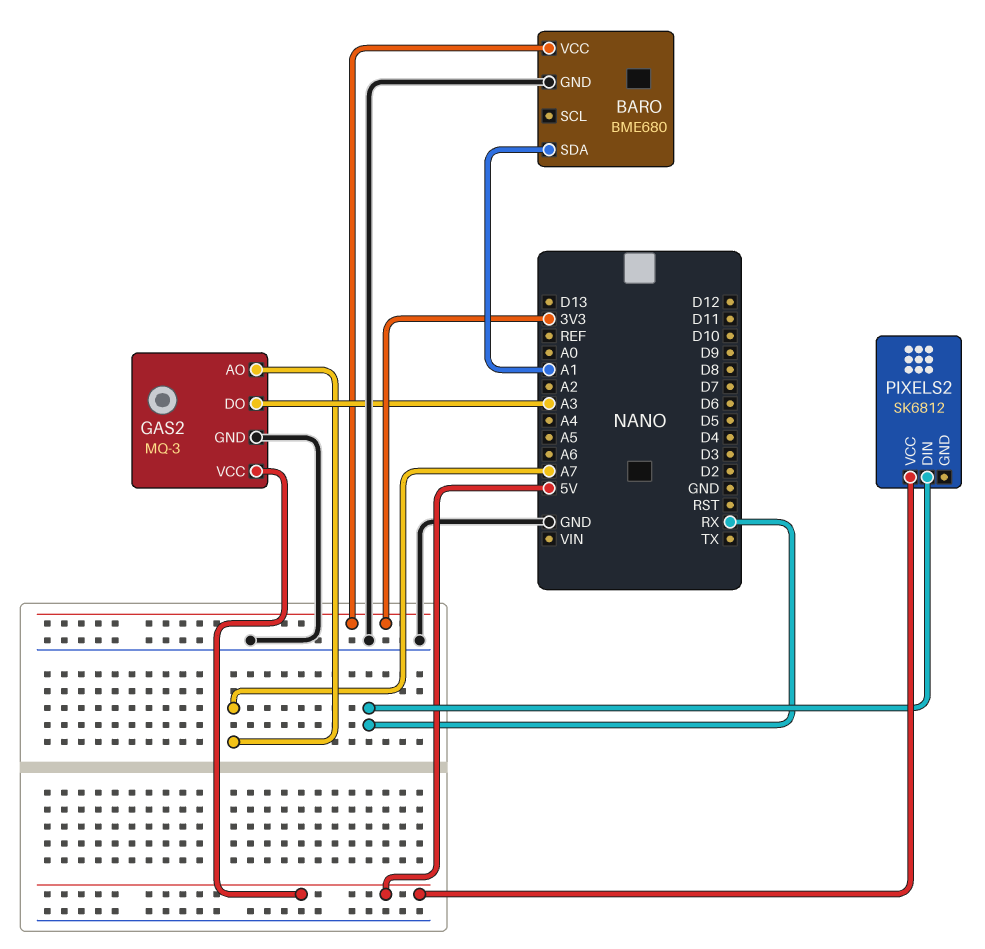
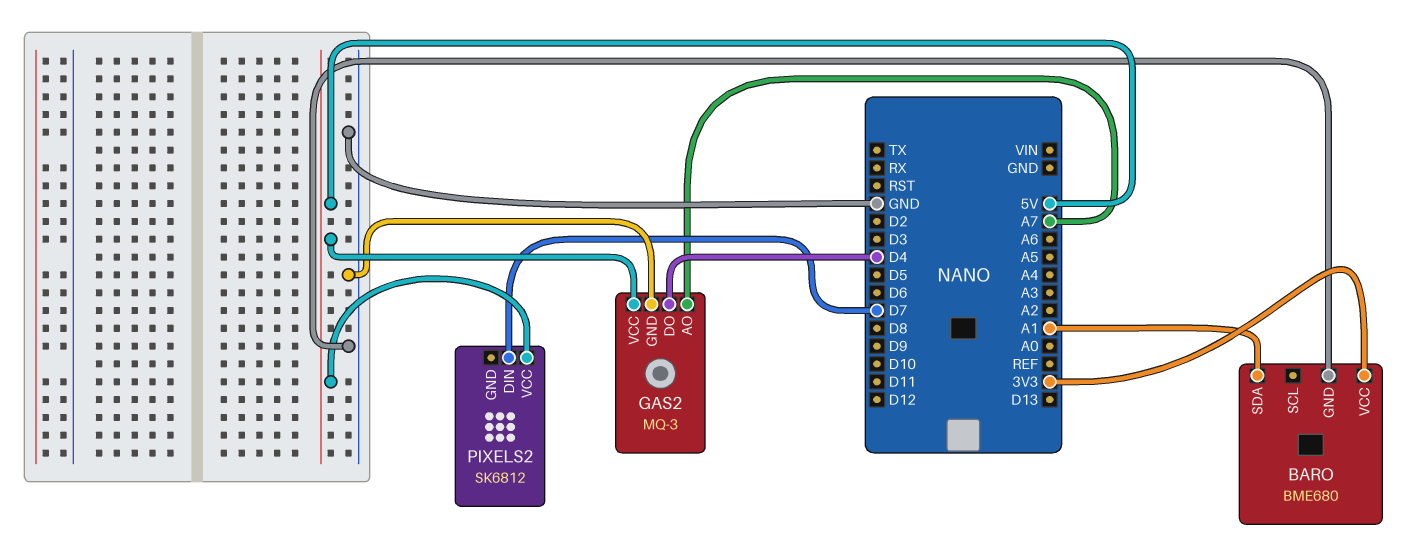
GAS2 pin DO: A3 -> D4
PIXELS2 pin DIN: RX -> D7

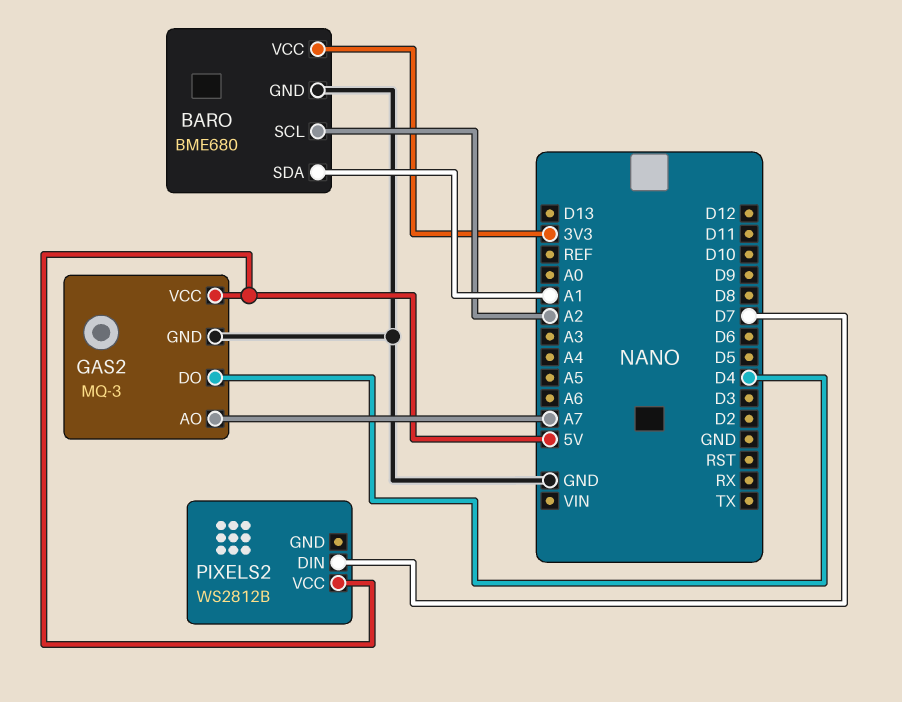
BARO pin SCL: none -> A2
PIXELS2: SK6812 -> WS2812B

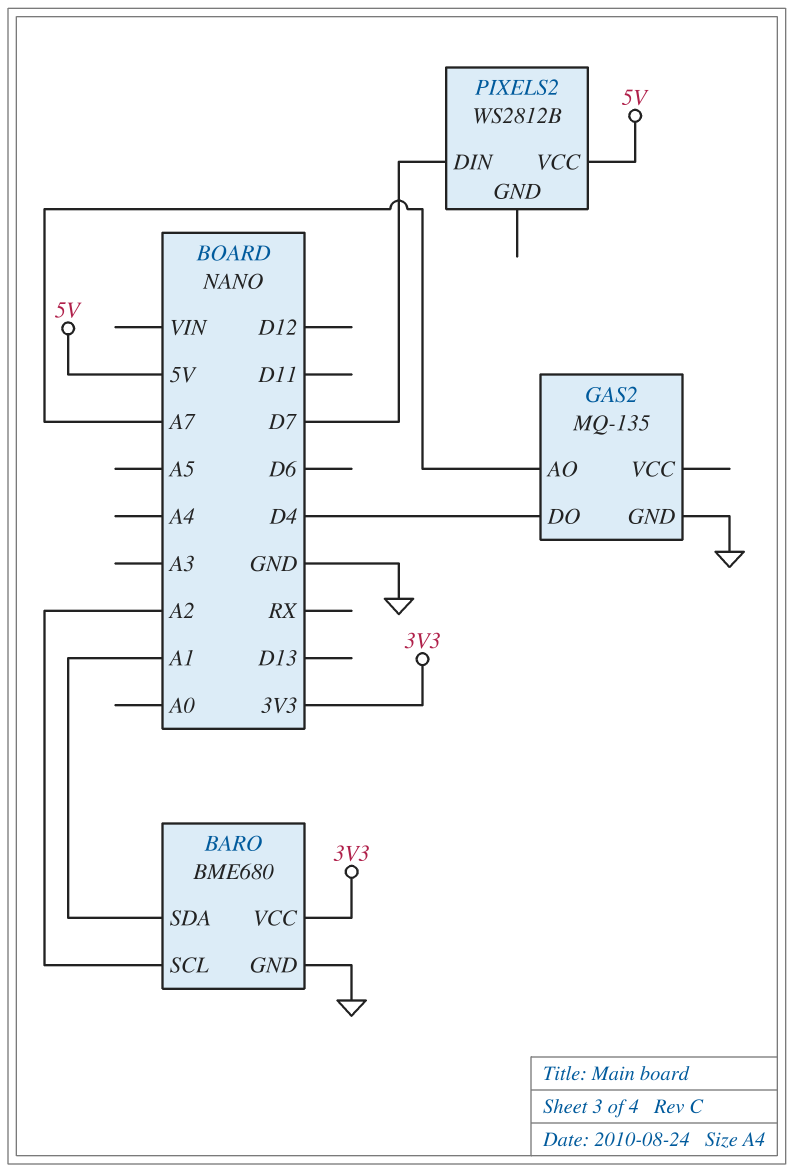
GAS2: MQ-3 -> MQ-135
GAS2 pin VCC: 5V -> none

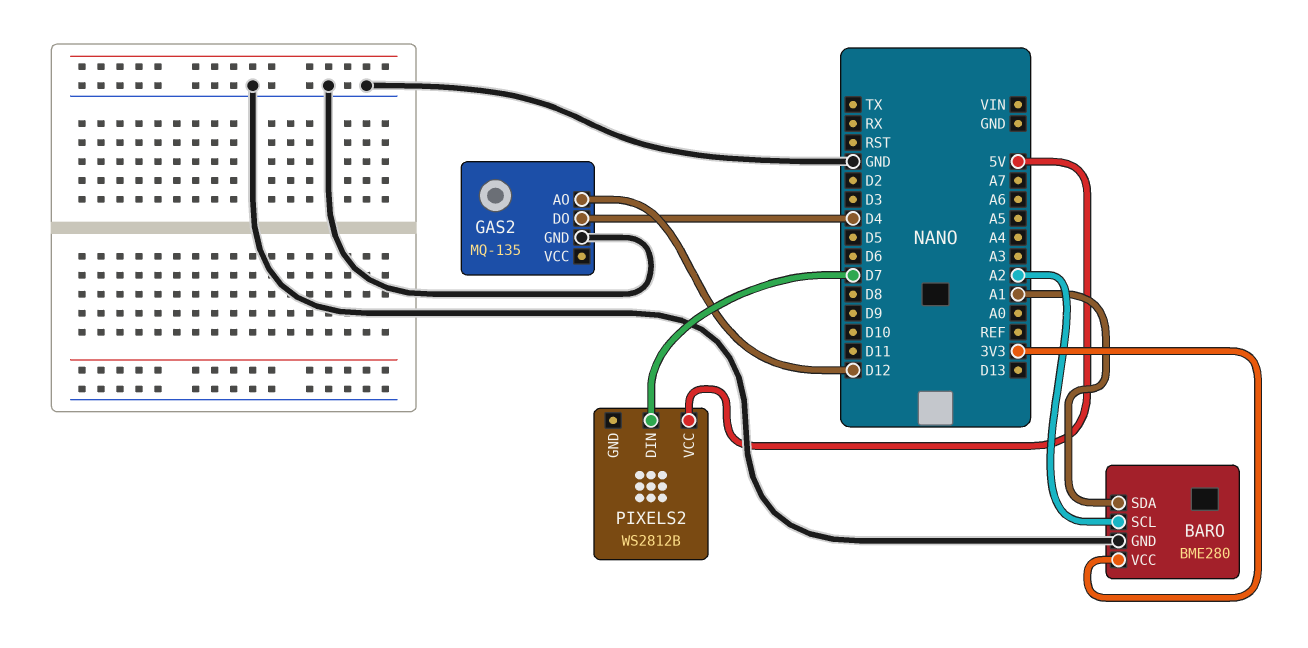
BARO: BME680 -> BME280
GAS2 pin AO: A7 -> D12

